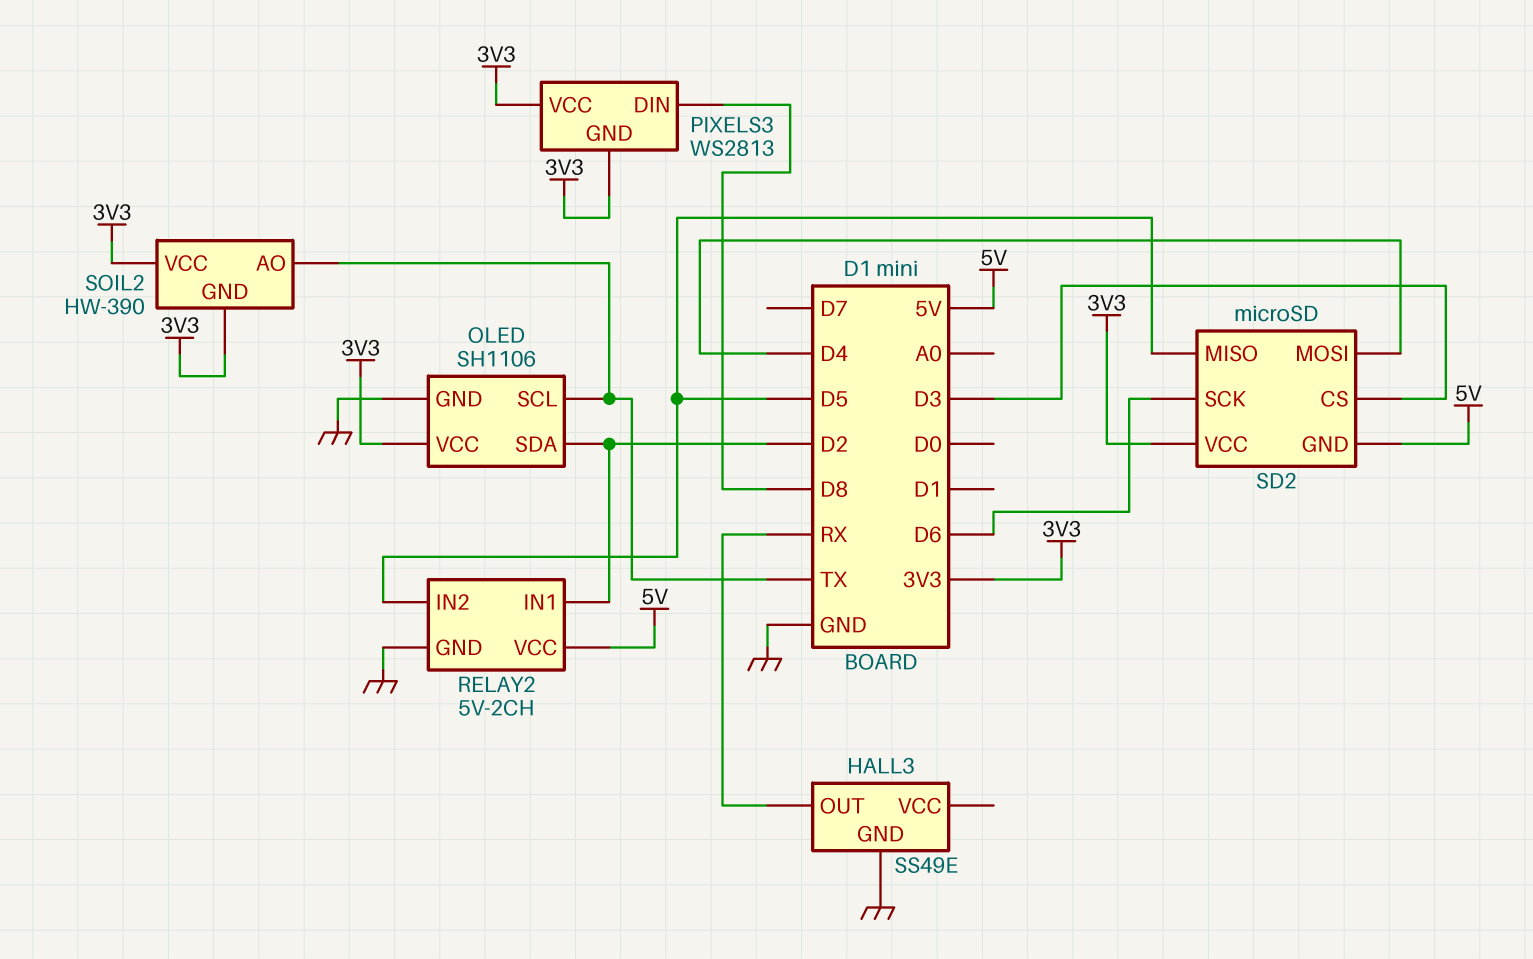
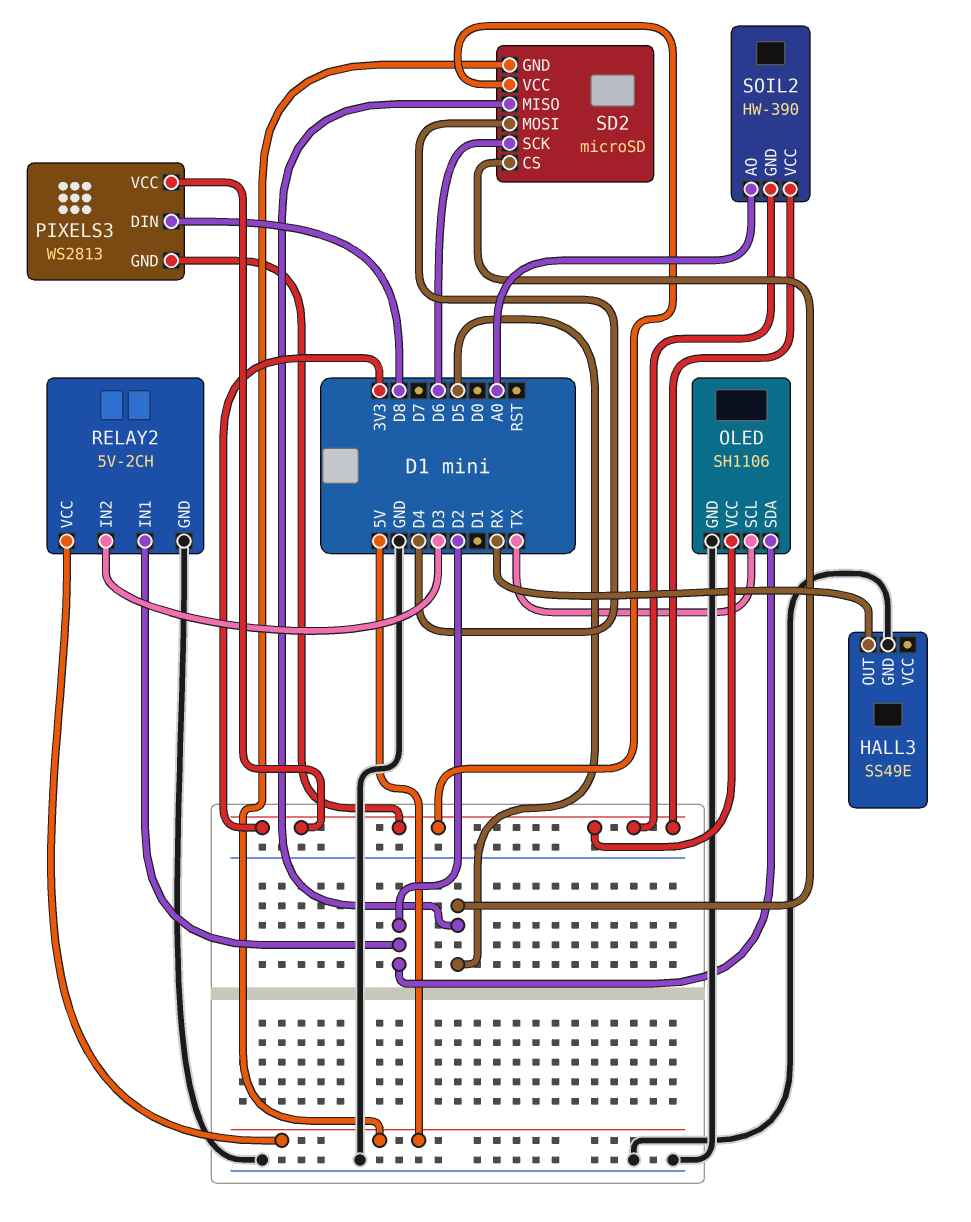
RELAY2 pin IN2: D5 -> D3
SD2 pin CS: D3 -> D5
SOIL2 pin AO: TX -> A0

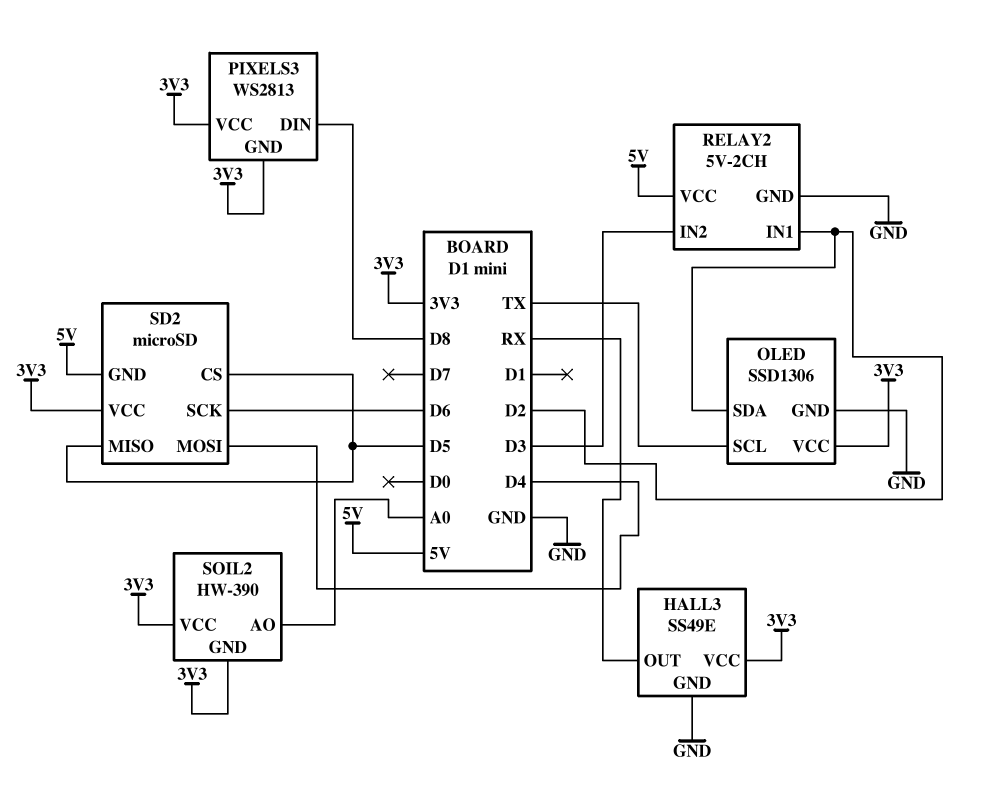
HALL3 pin VCC: none -> 3V3
OLED: SH1106 -> SSD1306

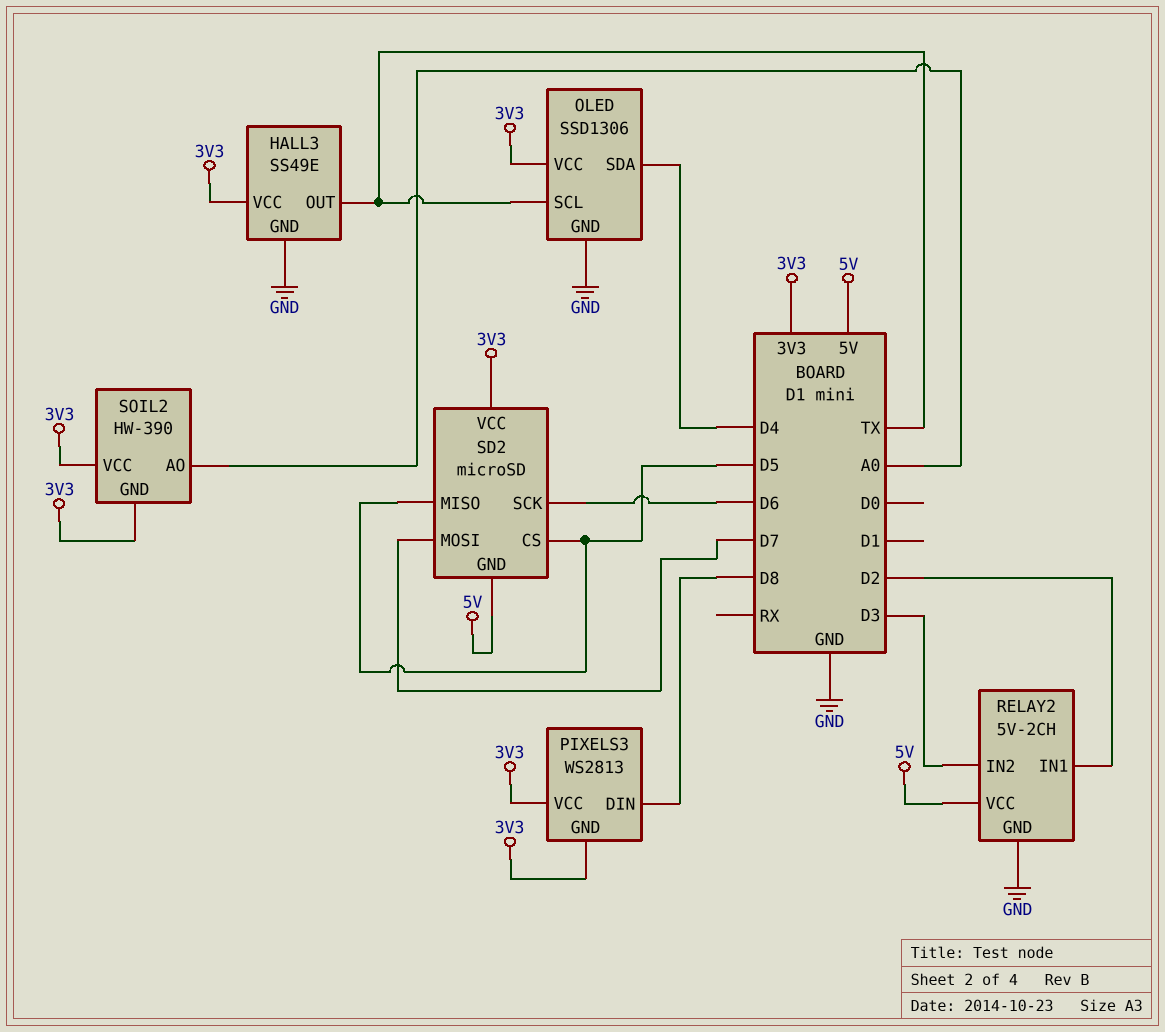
HALL3 pin OUT: RX -> TX
OLED pin SDA: D2 -> D4
SD2 pin MOSI: D4 -> D7

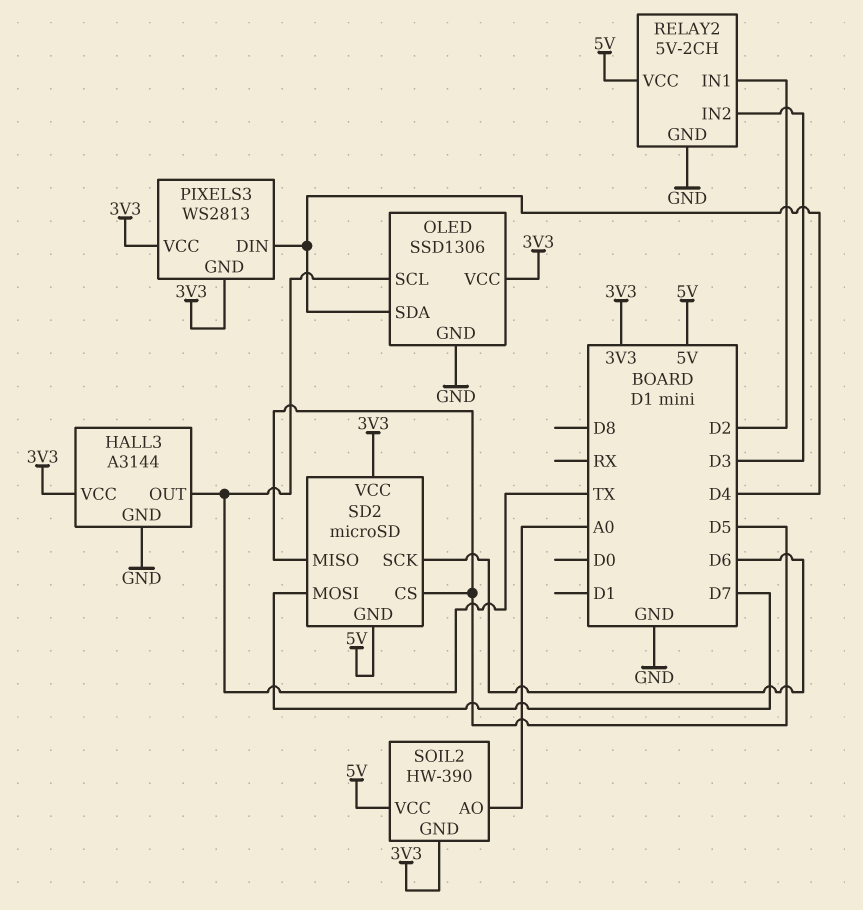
HALL3: SS49E -> A3144
PIXELS3 pin DIN: D8 -> D4
SOIL2 pin VCC: 3V3 -> 5V

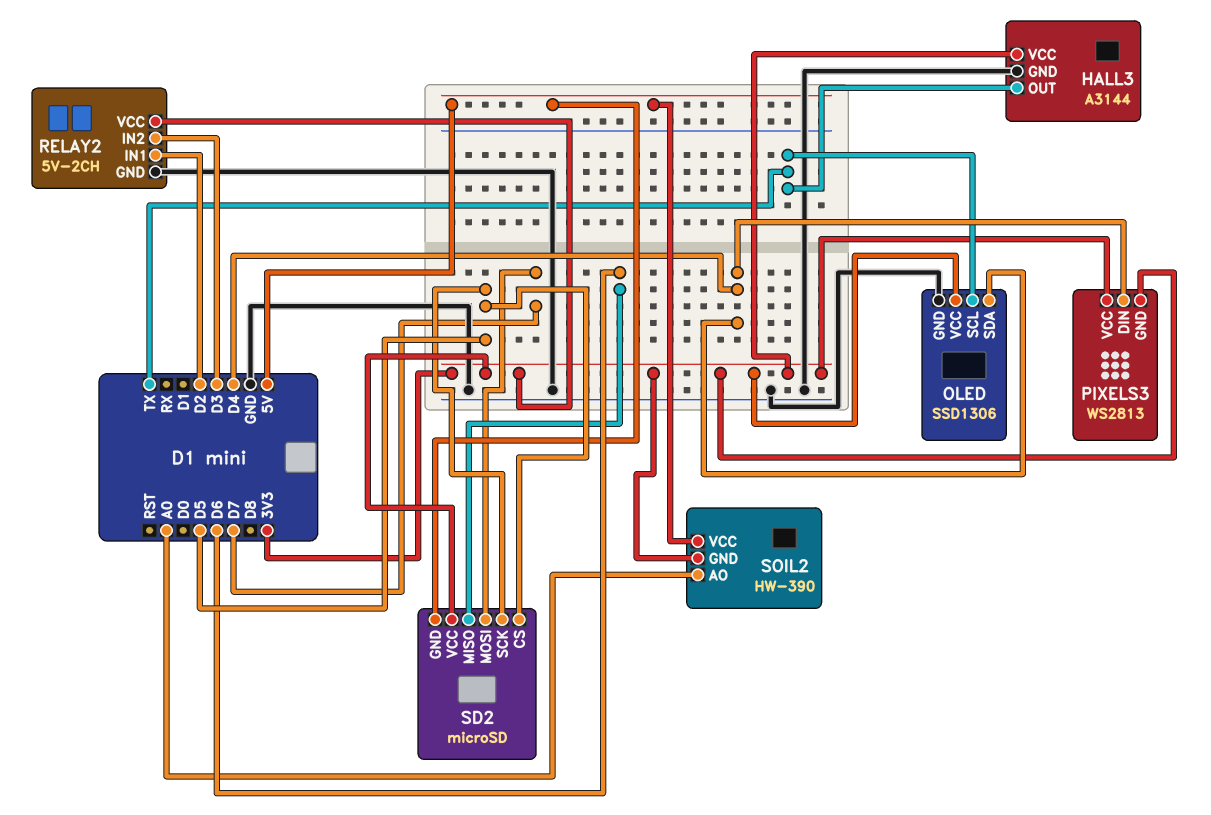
RELAY2 pin VCC: 5V -> 3V3
SD2 pin MISO: D5 -> D6
SD2 pin SCK: D6 -> D5

